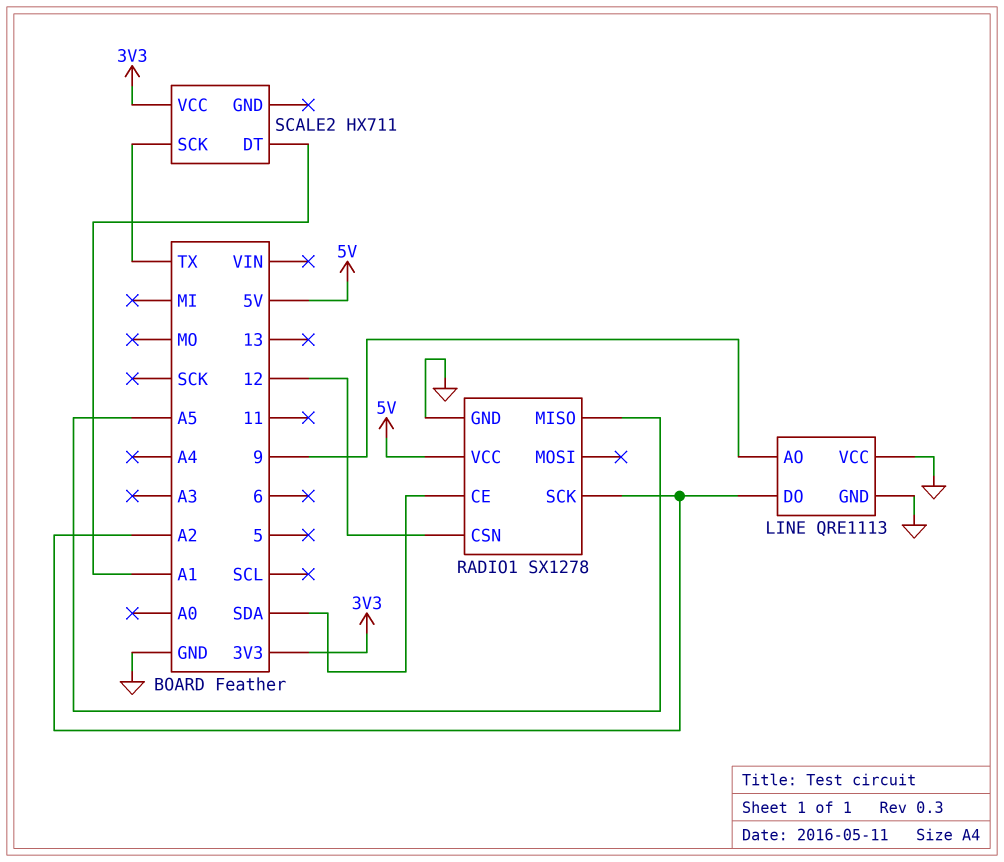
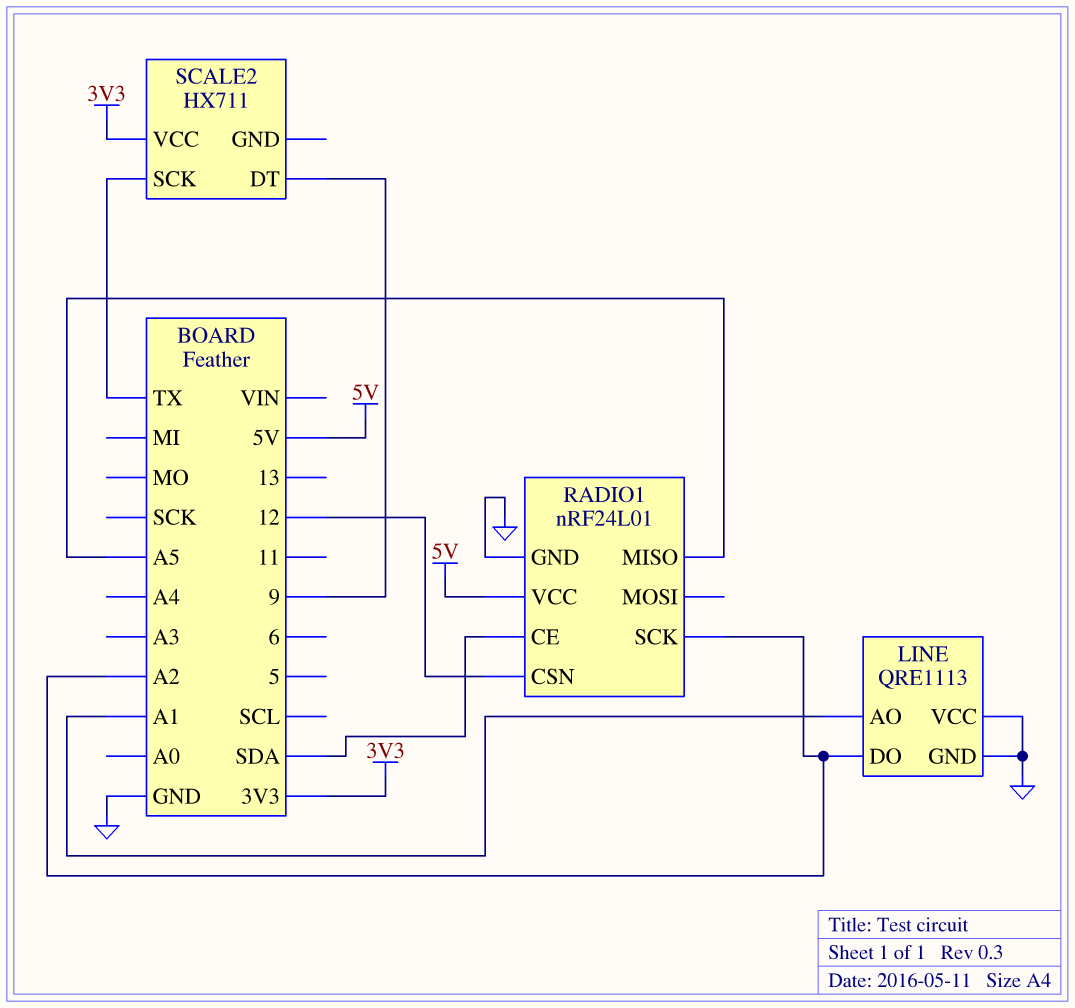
LINE pin AO: 9 -> A1
RADIO1: SX1278 -> nRF24L01
SCALE2 pin DT: A1 -> 9

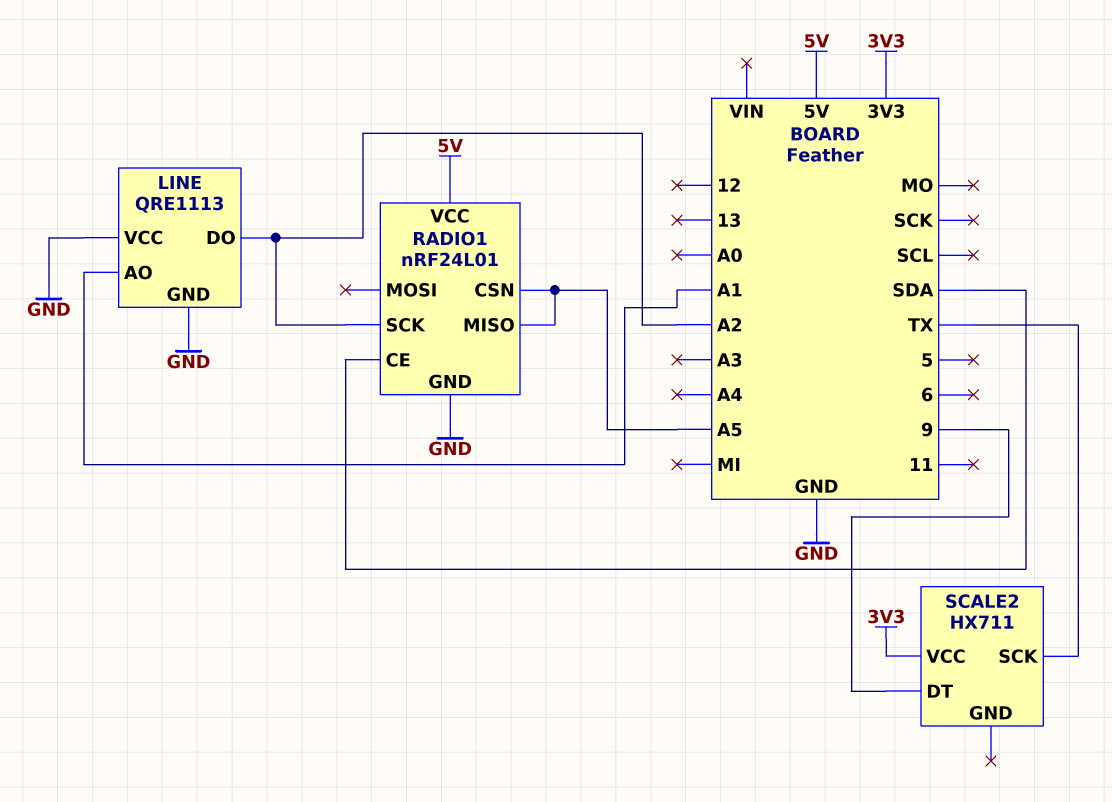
RADIO1 pin CSN: 12 -> A5

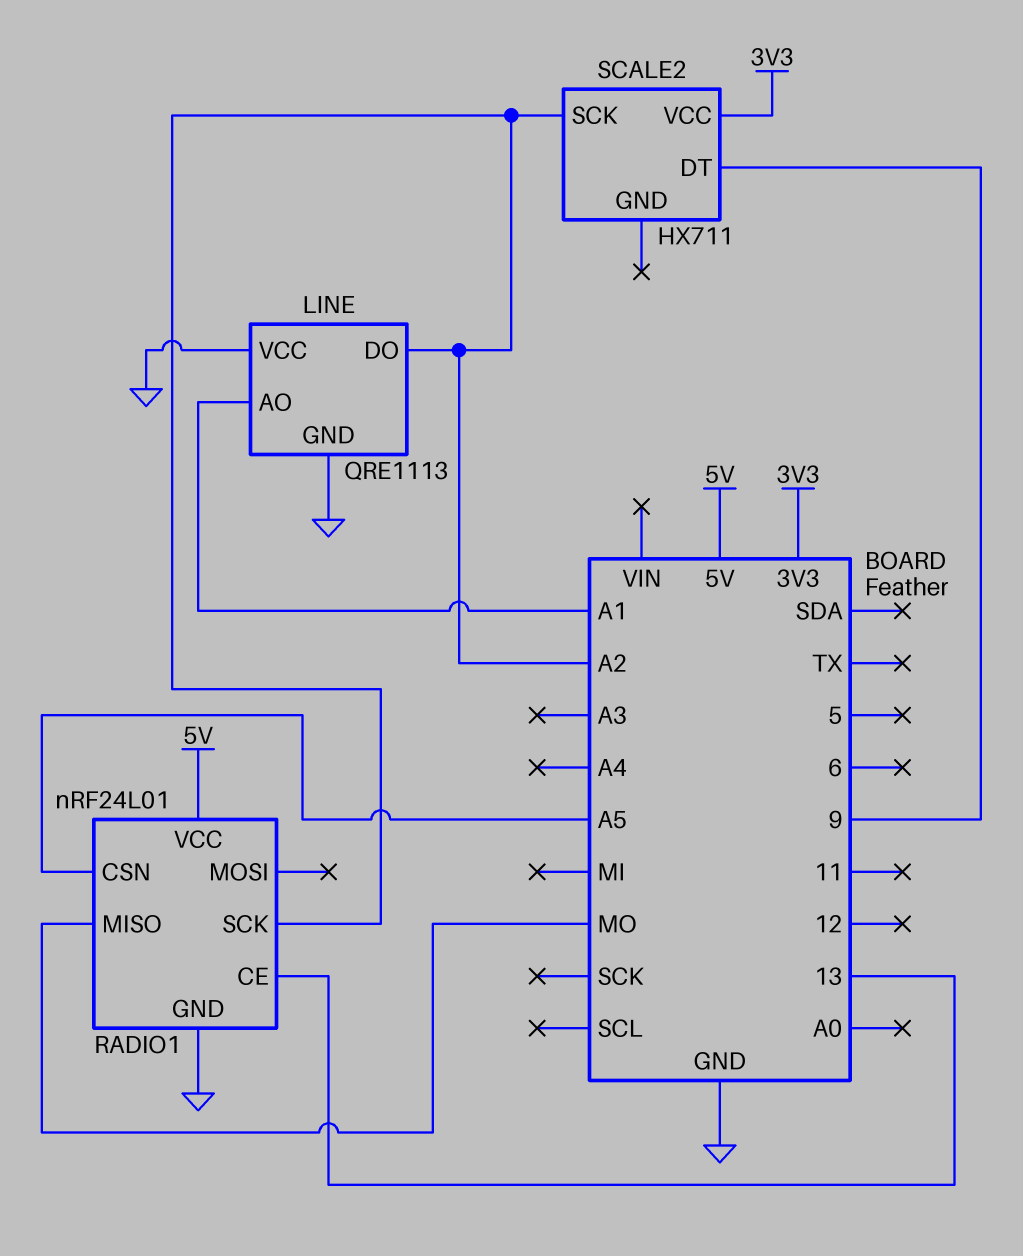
RADIO1 pin CE: SDA -> 13
RADIO1 pin MISO: A5 -> MO
SCALE2 pin SCK: TX -> A2

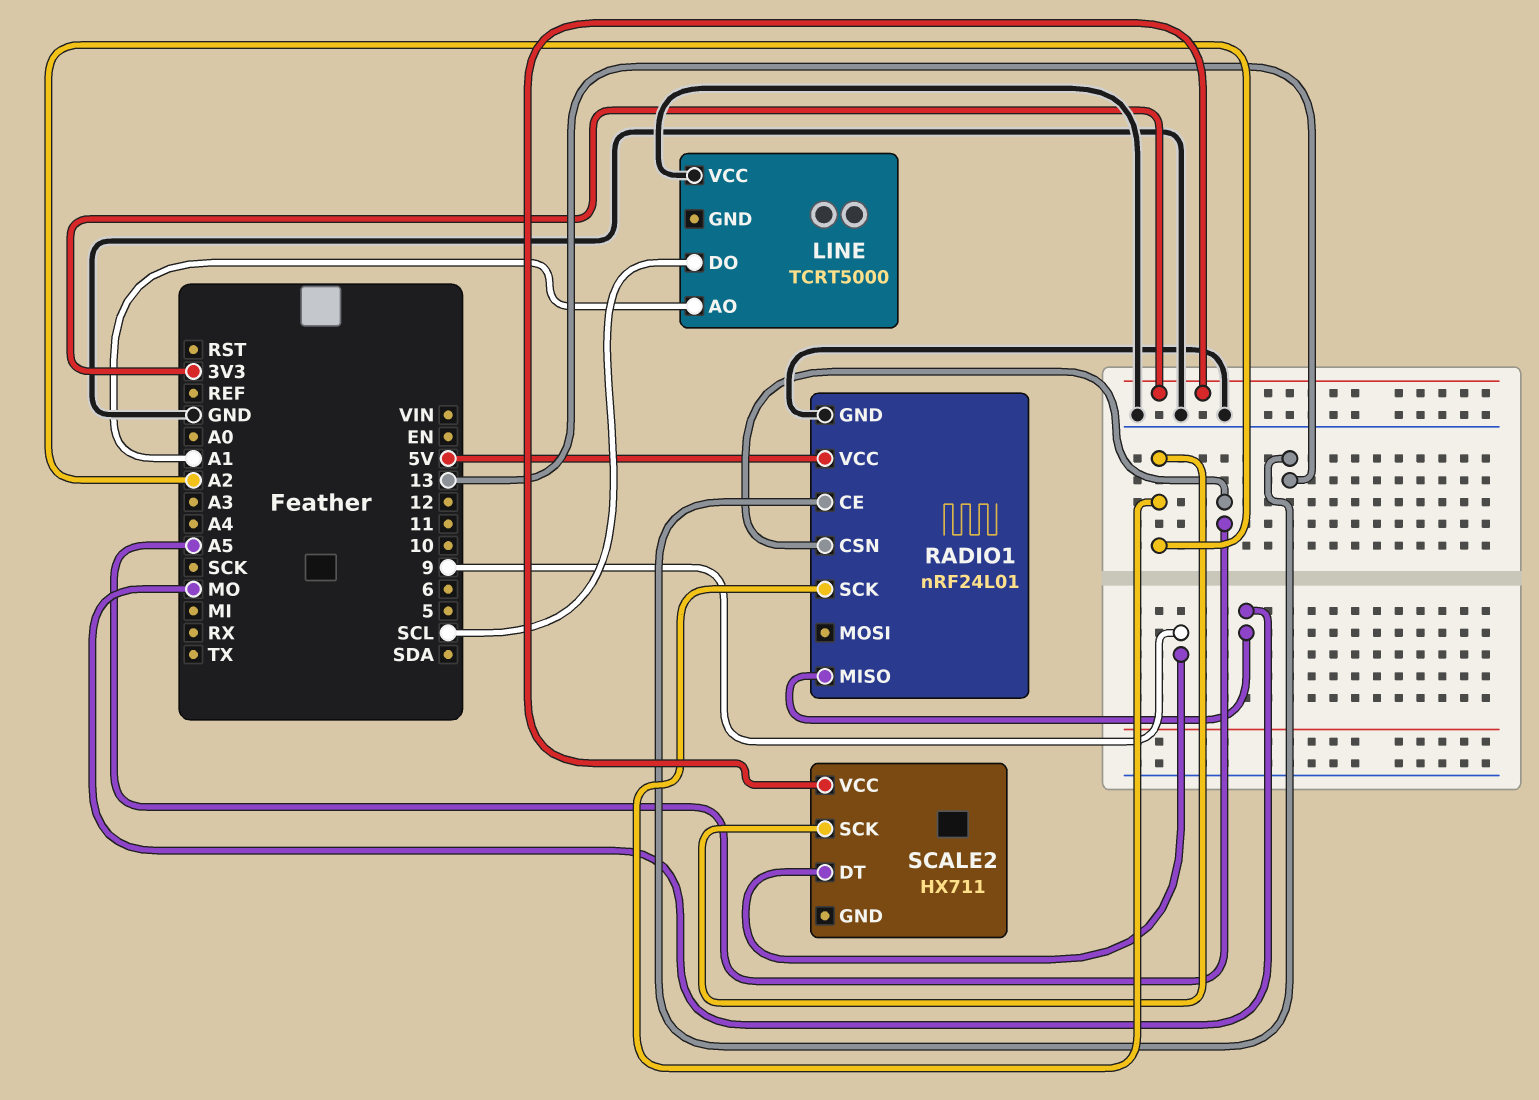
LINE: QRE1113 -> TCRT5000
LINE pin DO: A2 -> SCL
LINE pin GND: GND -> none

